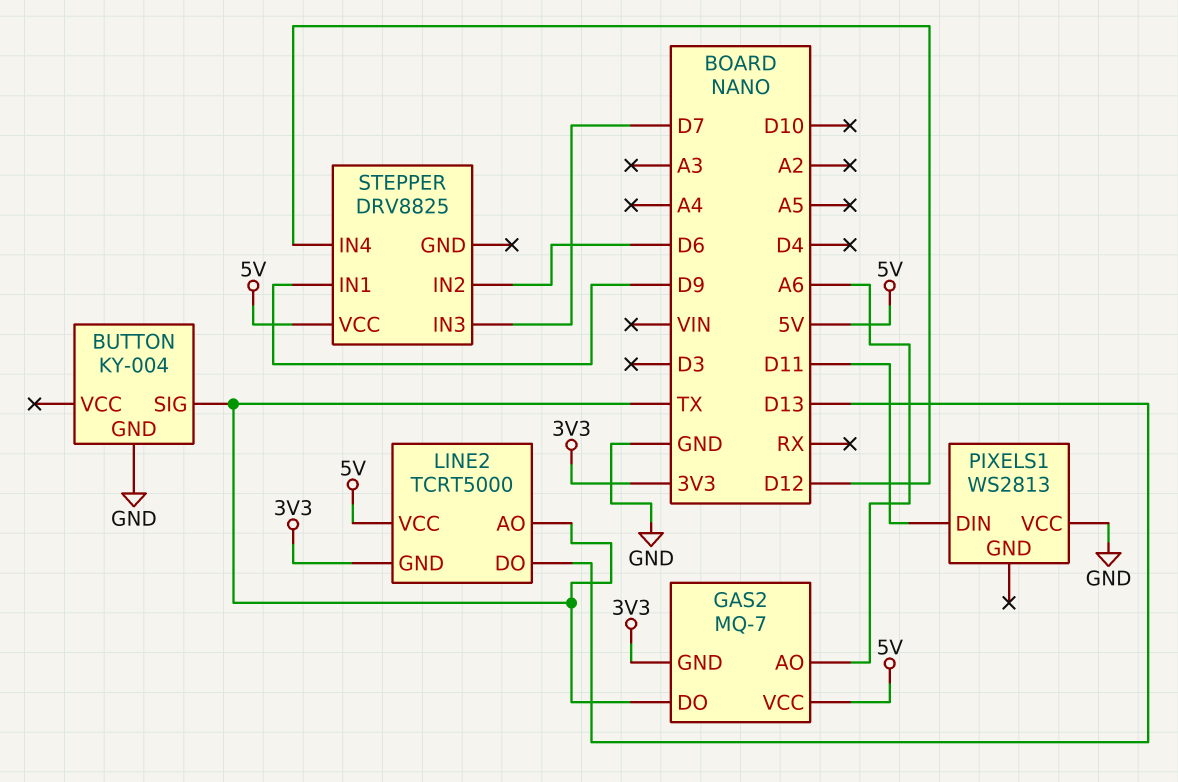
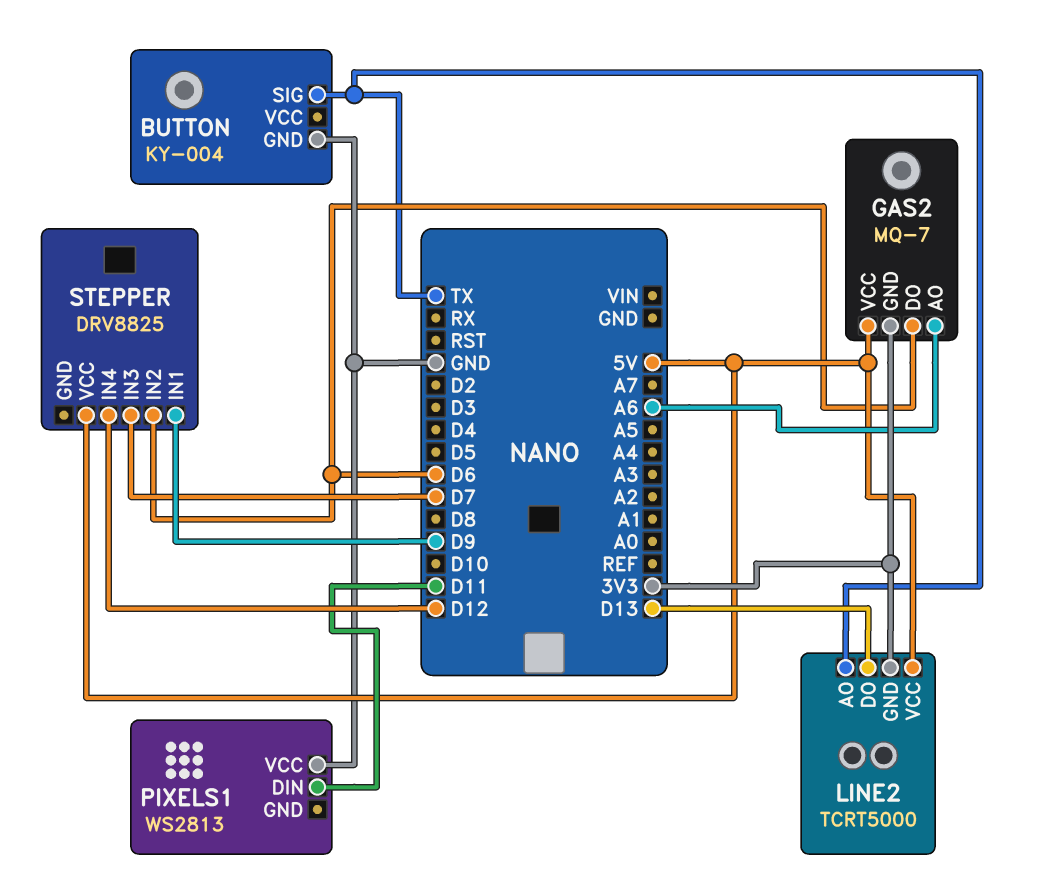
GAS2 pin DO: TX -> D6

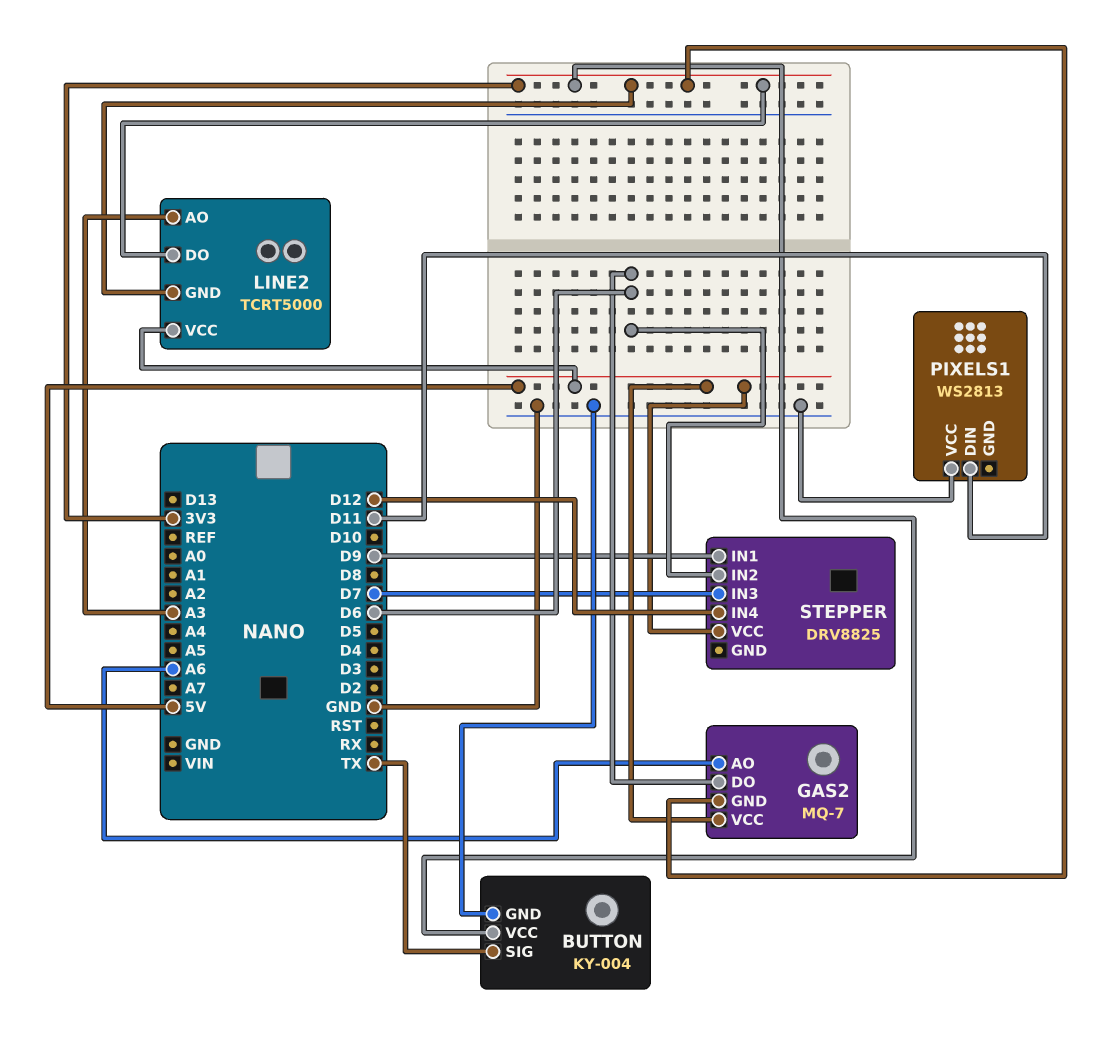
BUTTON pin VCC: none -> 3V3
LINE2 pin AO: TX -> A3
LINE2 pin DO: D13 -> 3V3

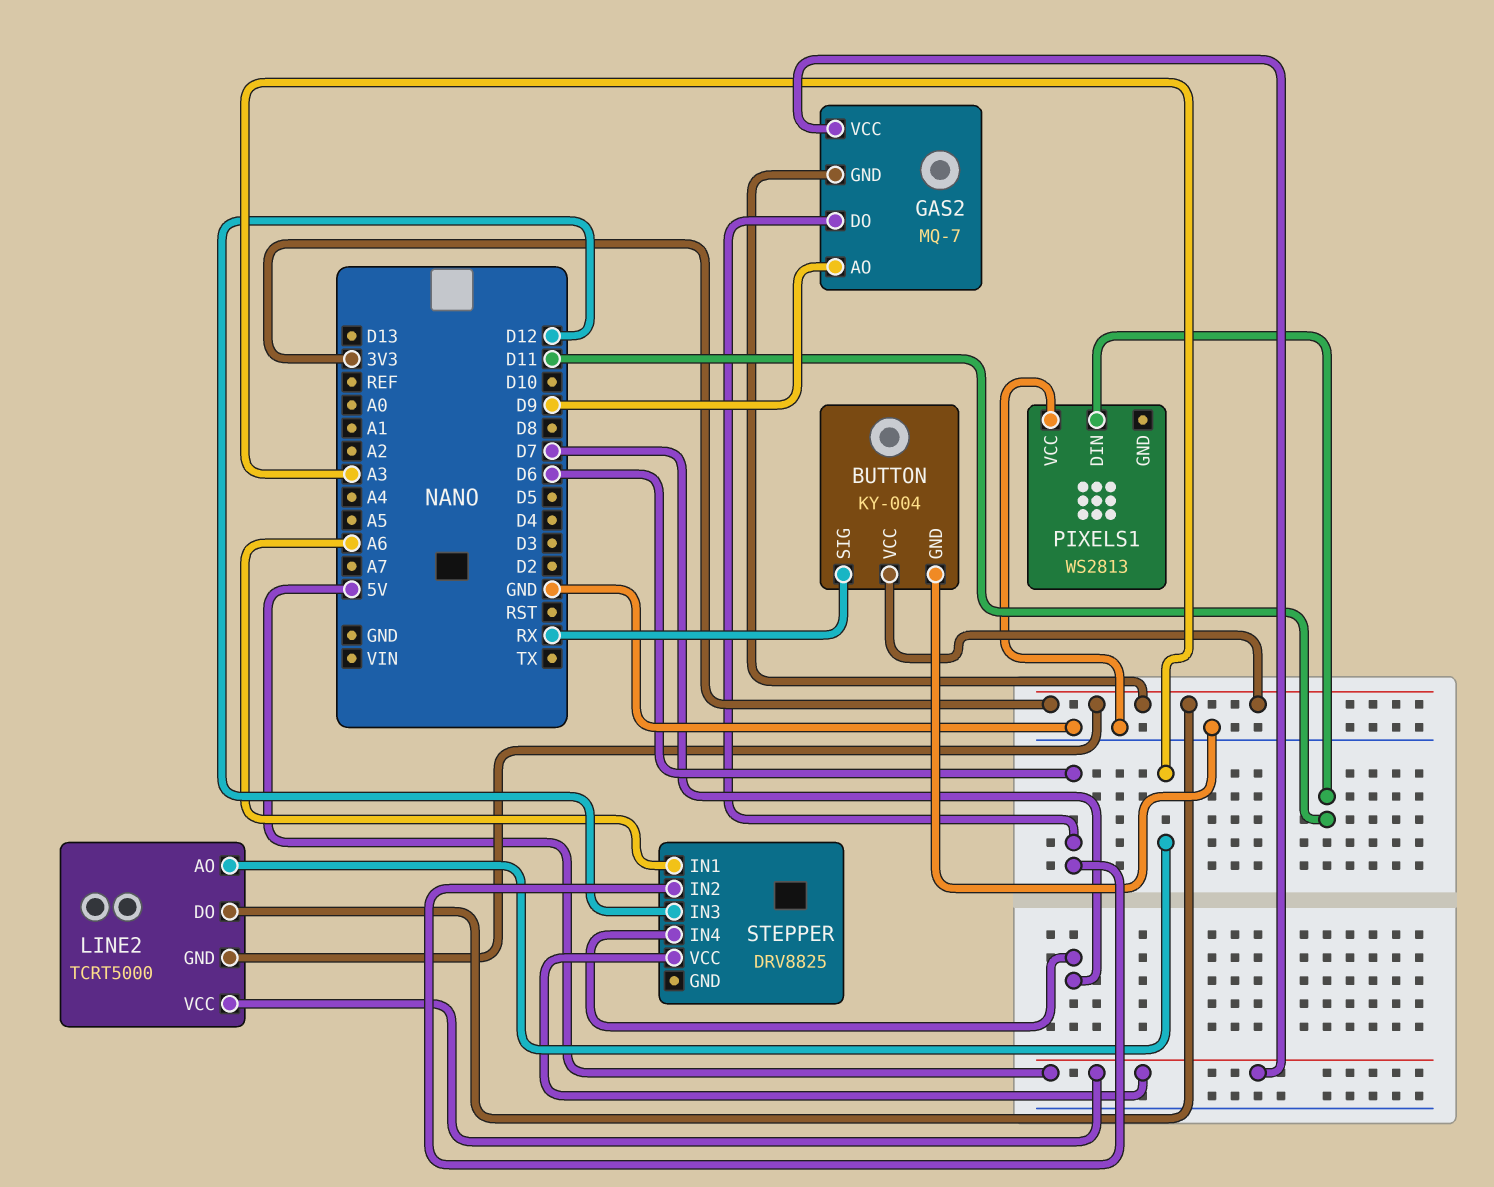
BUTTON pin SIG: TX -> RX
GAS2 pin AO: A6 -> D9
STEPPER pin IN1: D9 -> A6
STEPPER pin IN3: D7 -> D12
STEPPER pin IN4: D12 -> D7

